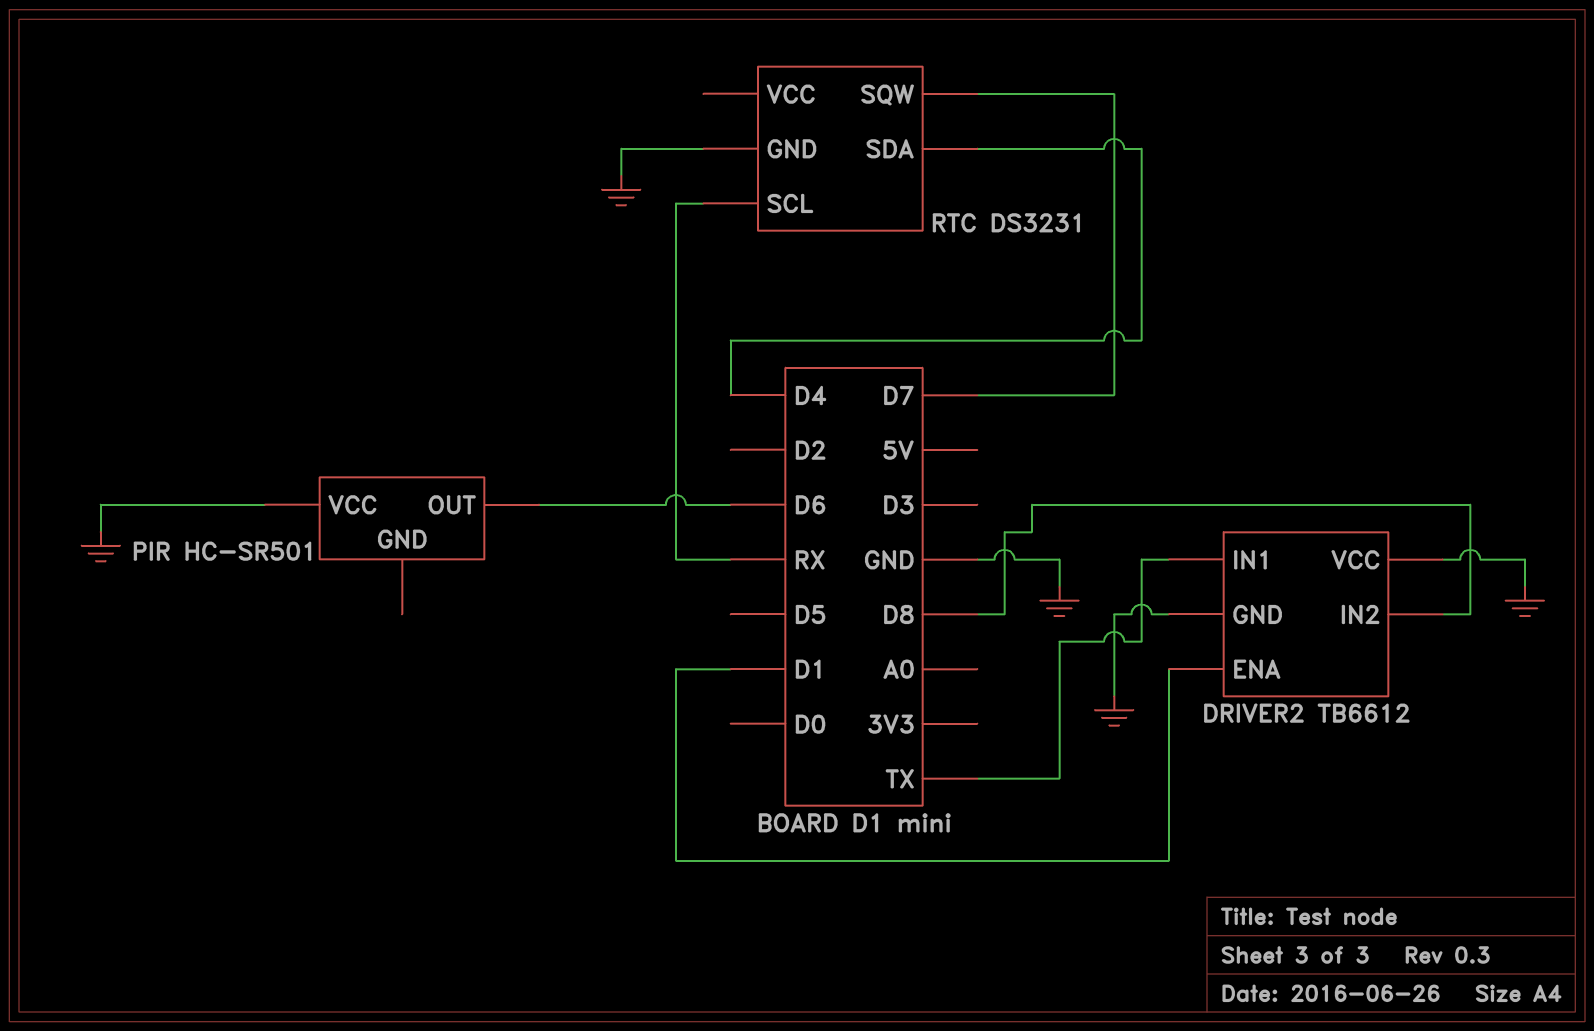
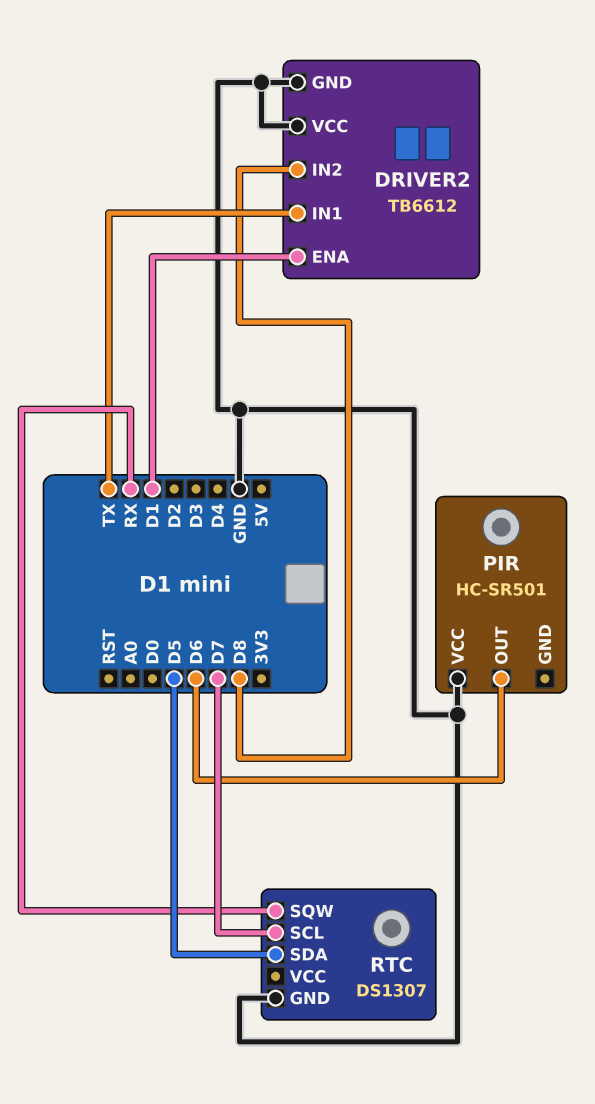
RTC: DS3231 -> DS1307
RTC pin SCL: RX -> D7
RTC pin SDA: D4 -> D5
RTC pin SQW: D7 -> RX

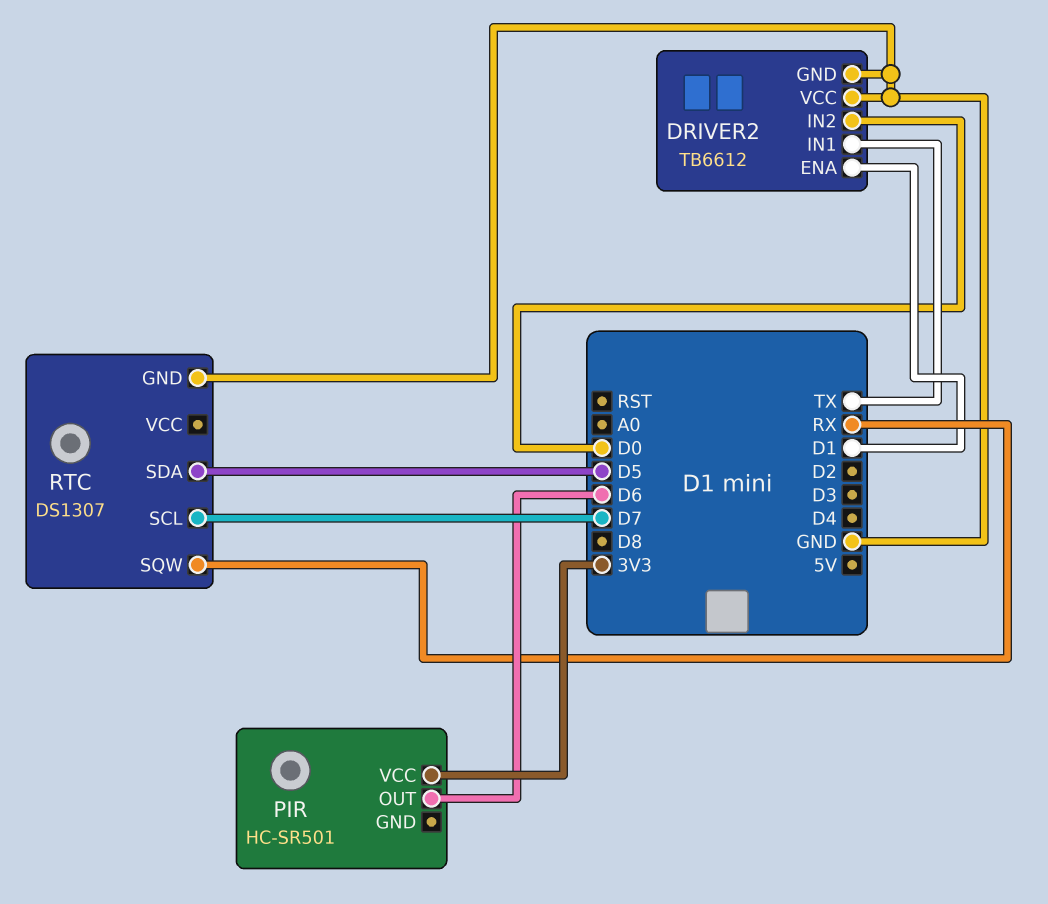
DRIVER2 pin IN2: D8 -> D0
PIR pin VCC: GND -> 3V3

